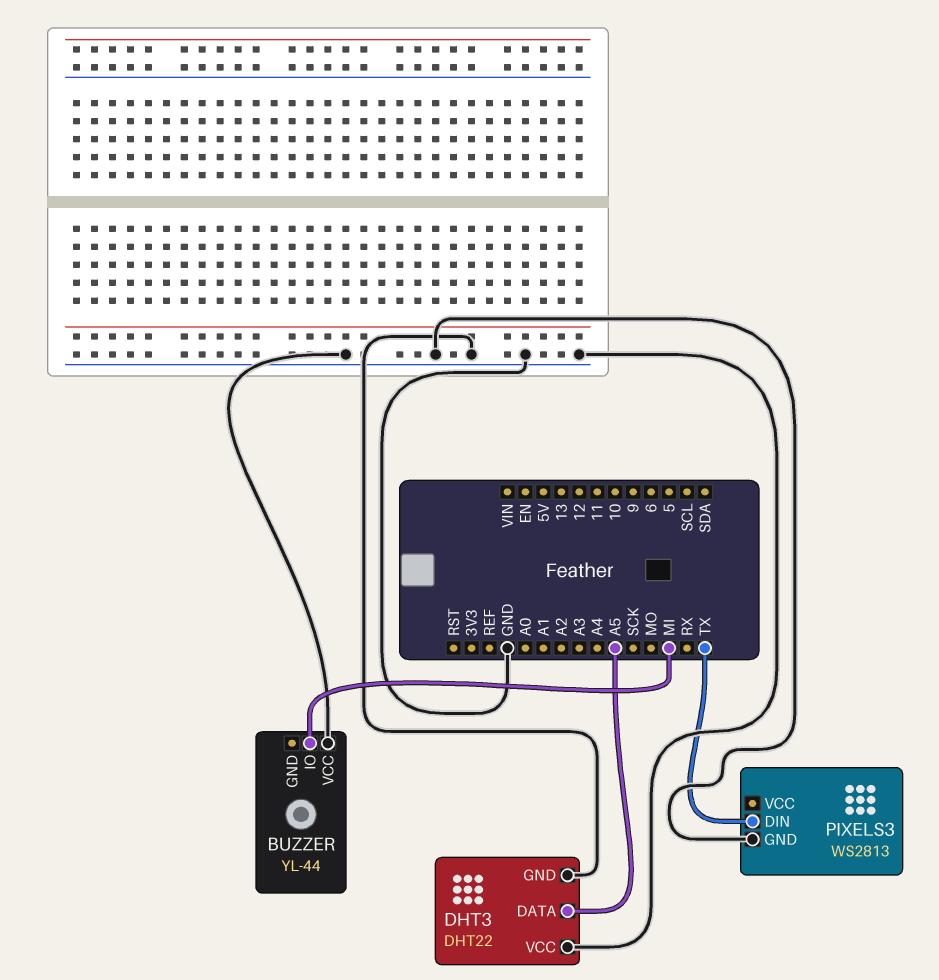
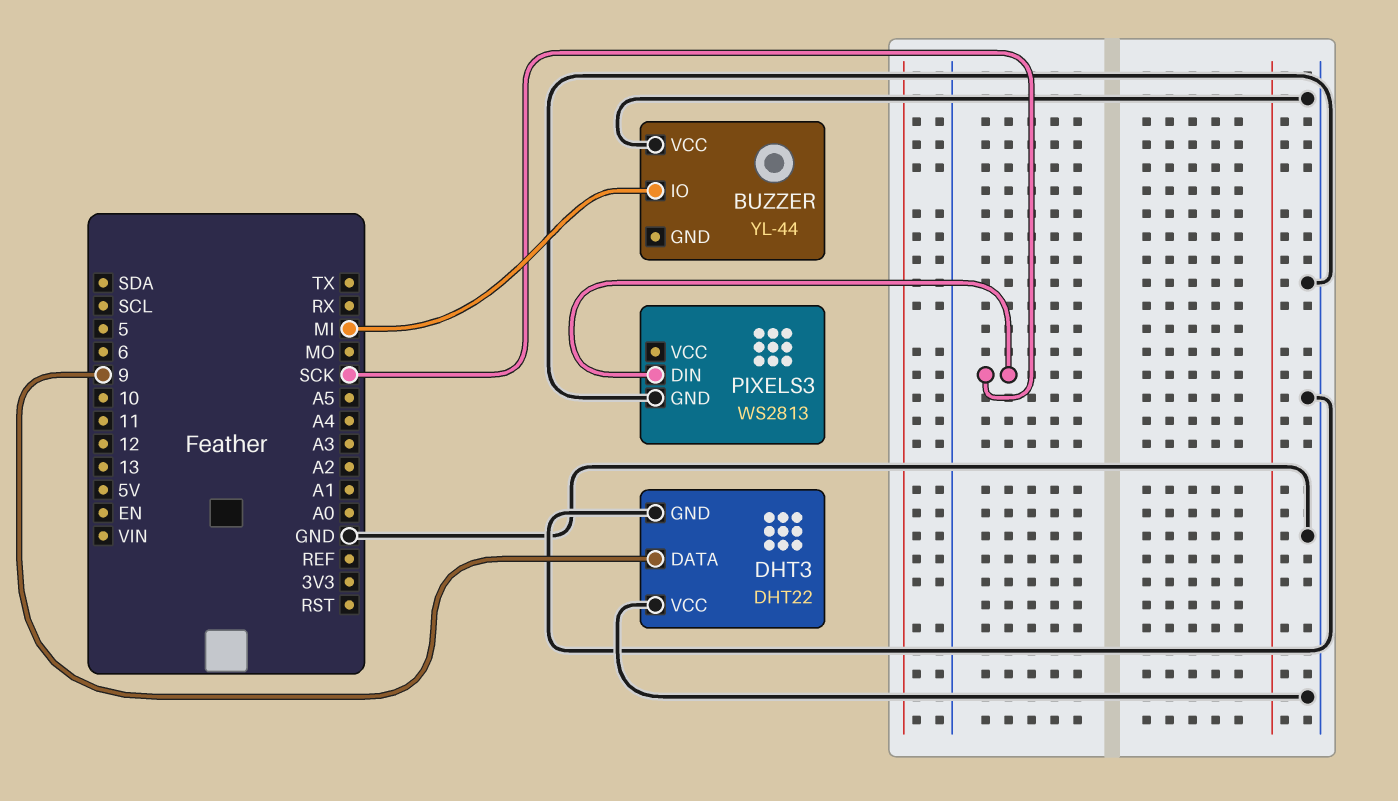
DHT3 pin DATA: A5 -> 9
PIXELS3 pin DIN: TX -> SCK

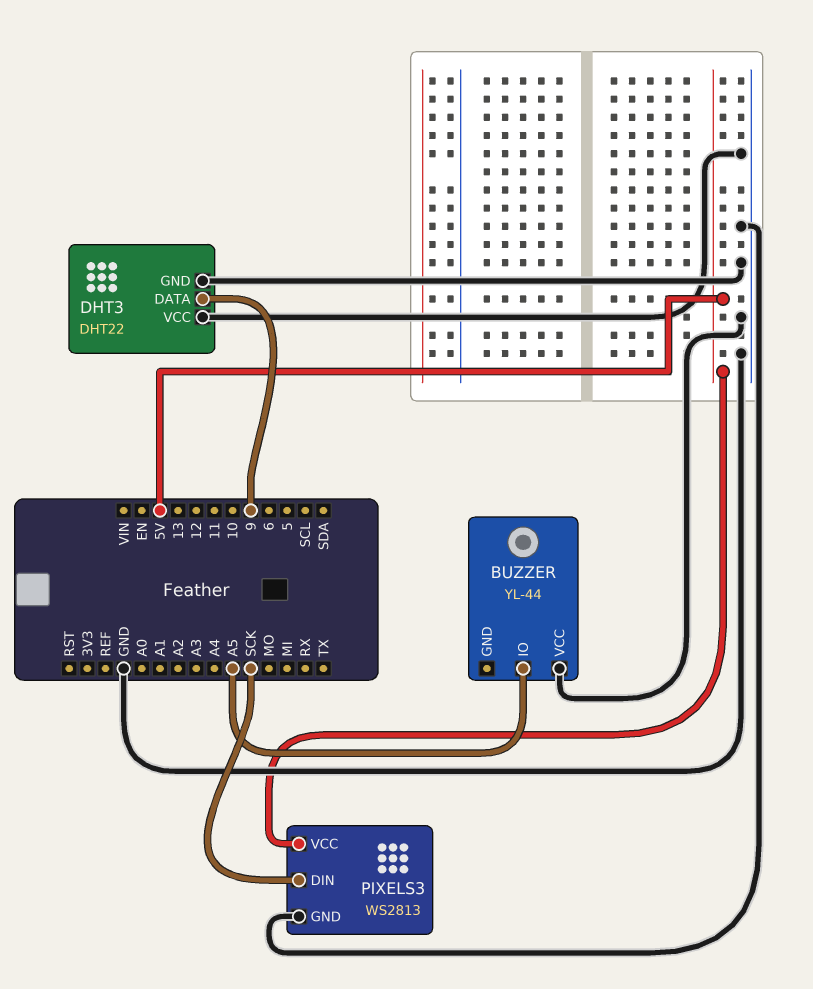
BUZZER pin IO: MI -> A5
PIXELS3 pin VCC: none -> 5V

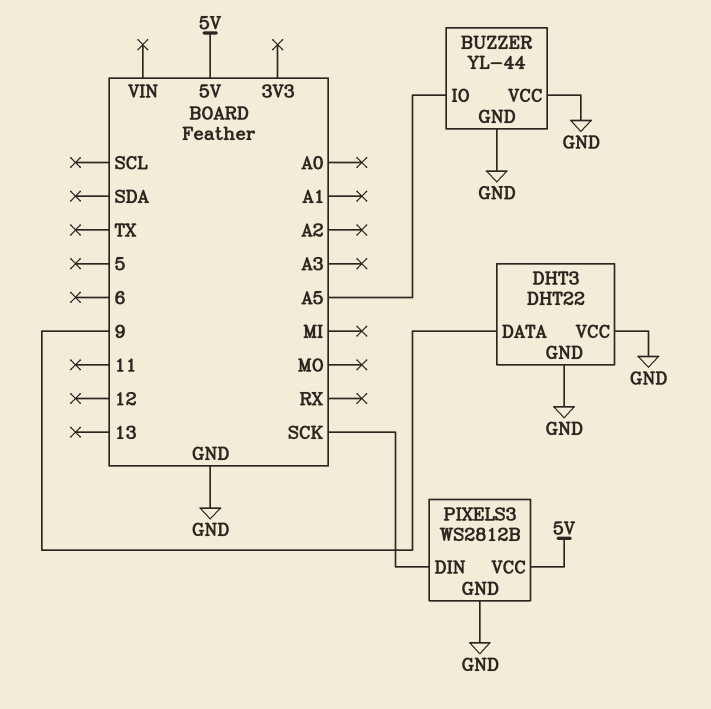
BUZZER pin GND: none -> GND
PIXELS3: WS2813 -> WS2812B

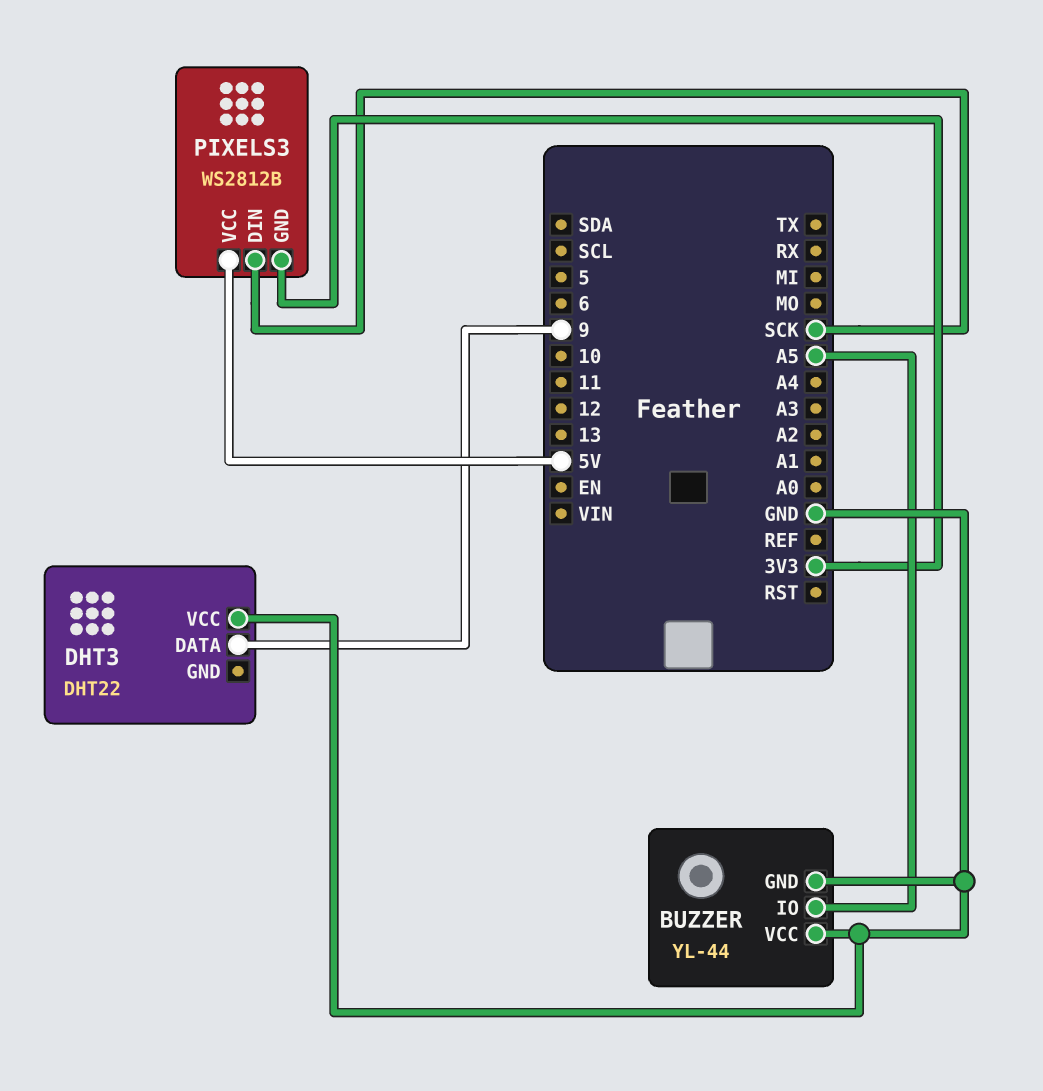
DHT3 pin GND: GND -> none
PIXELS3 pin GND: GND -> 3V3

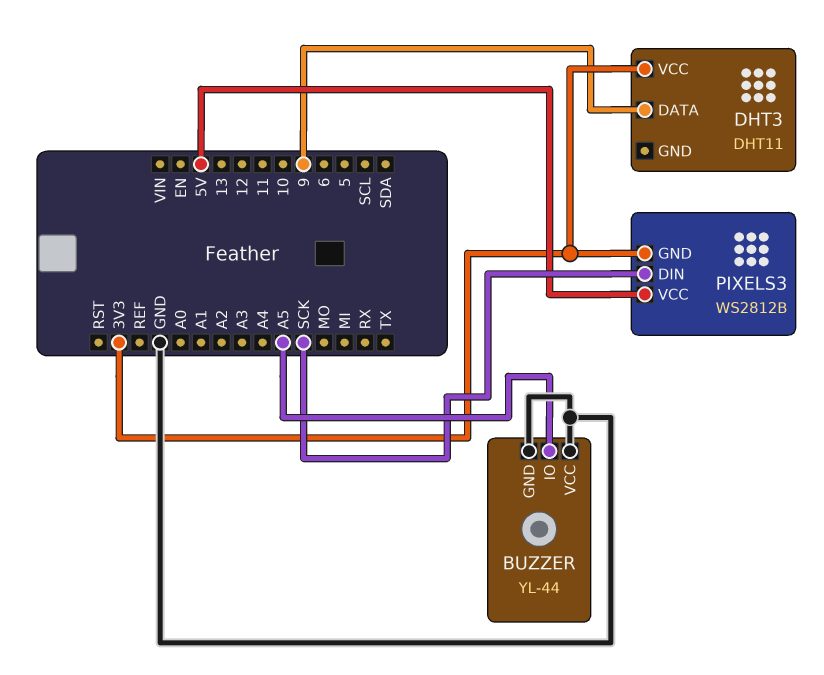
DHT3: DHT22 -> DHT11
DHT3 pin VCC: GND -> 3V3

